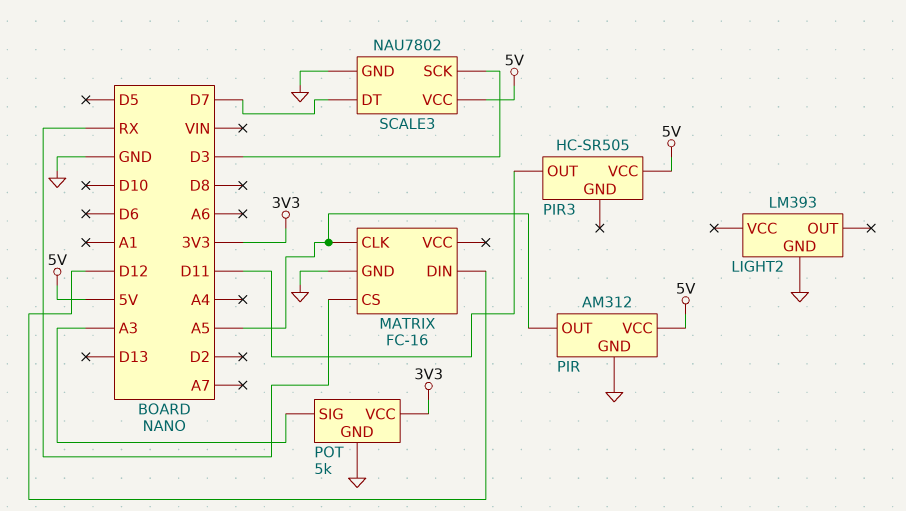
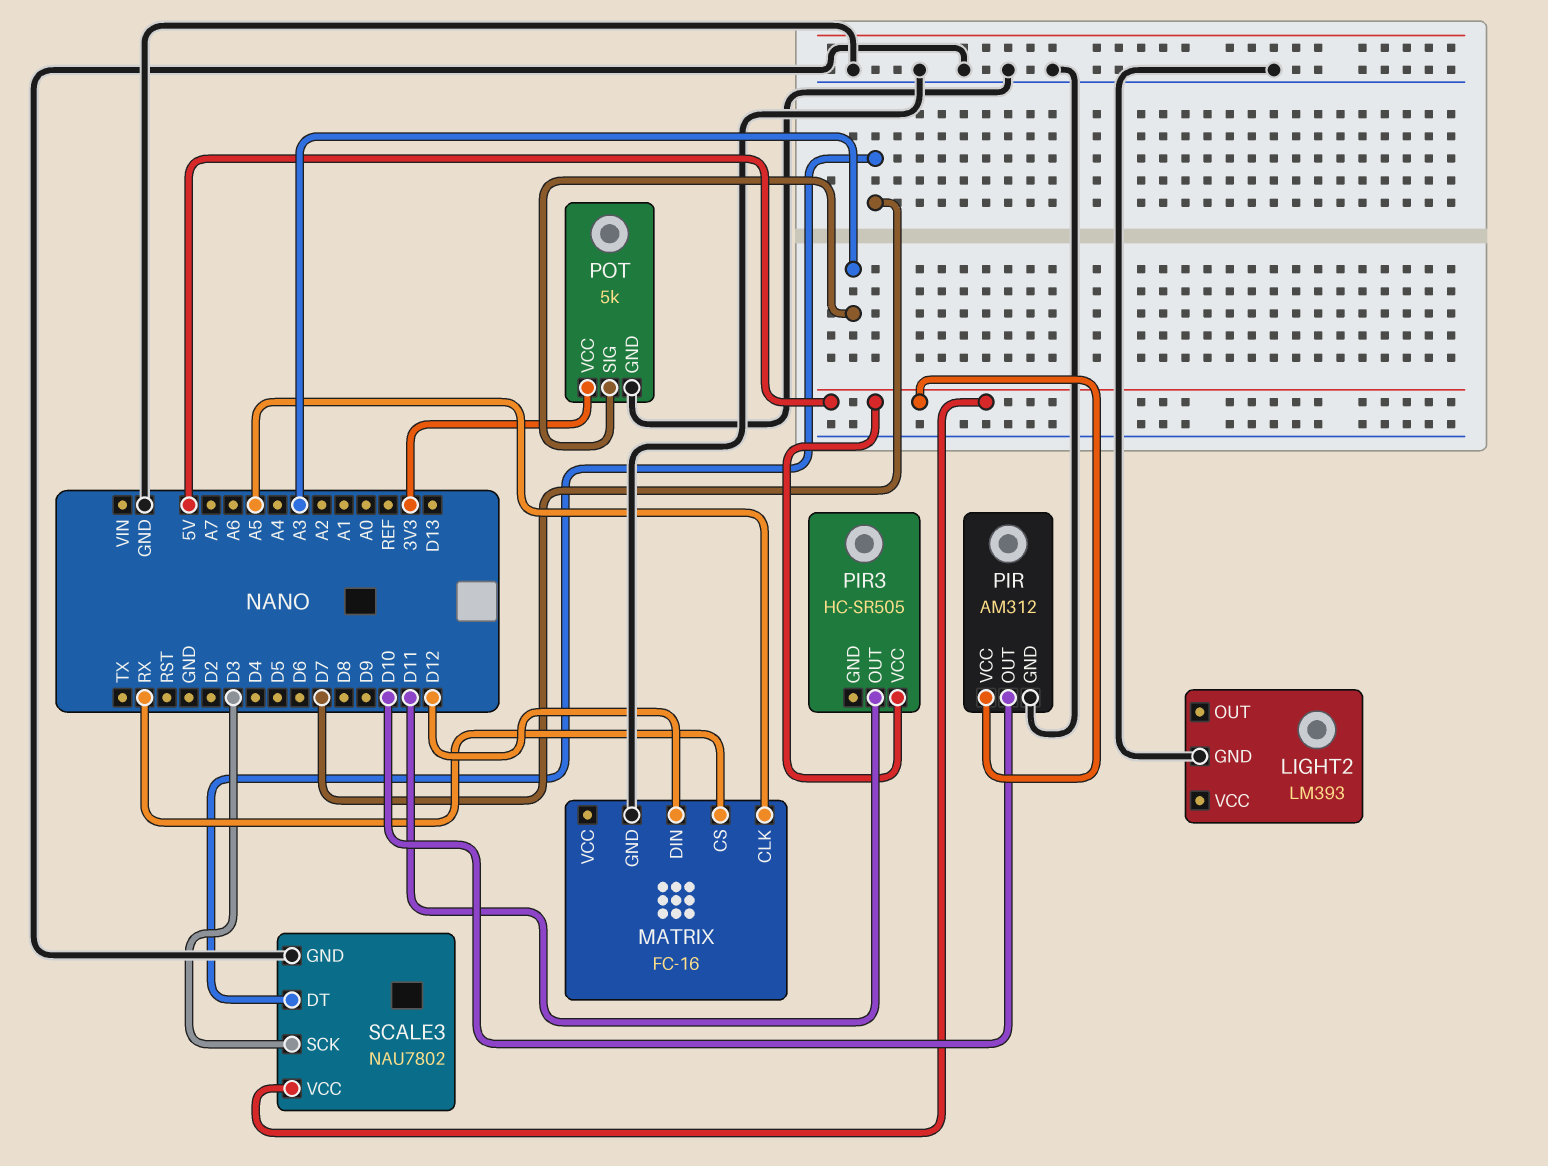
PIR pin OUT: A5 -> D10

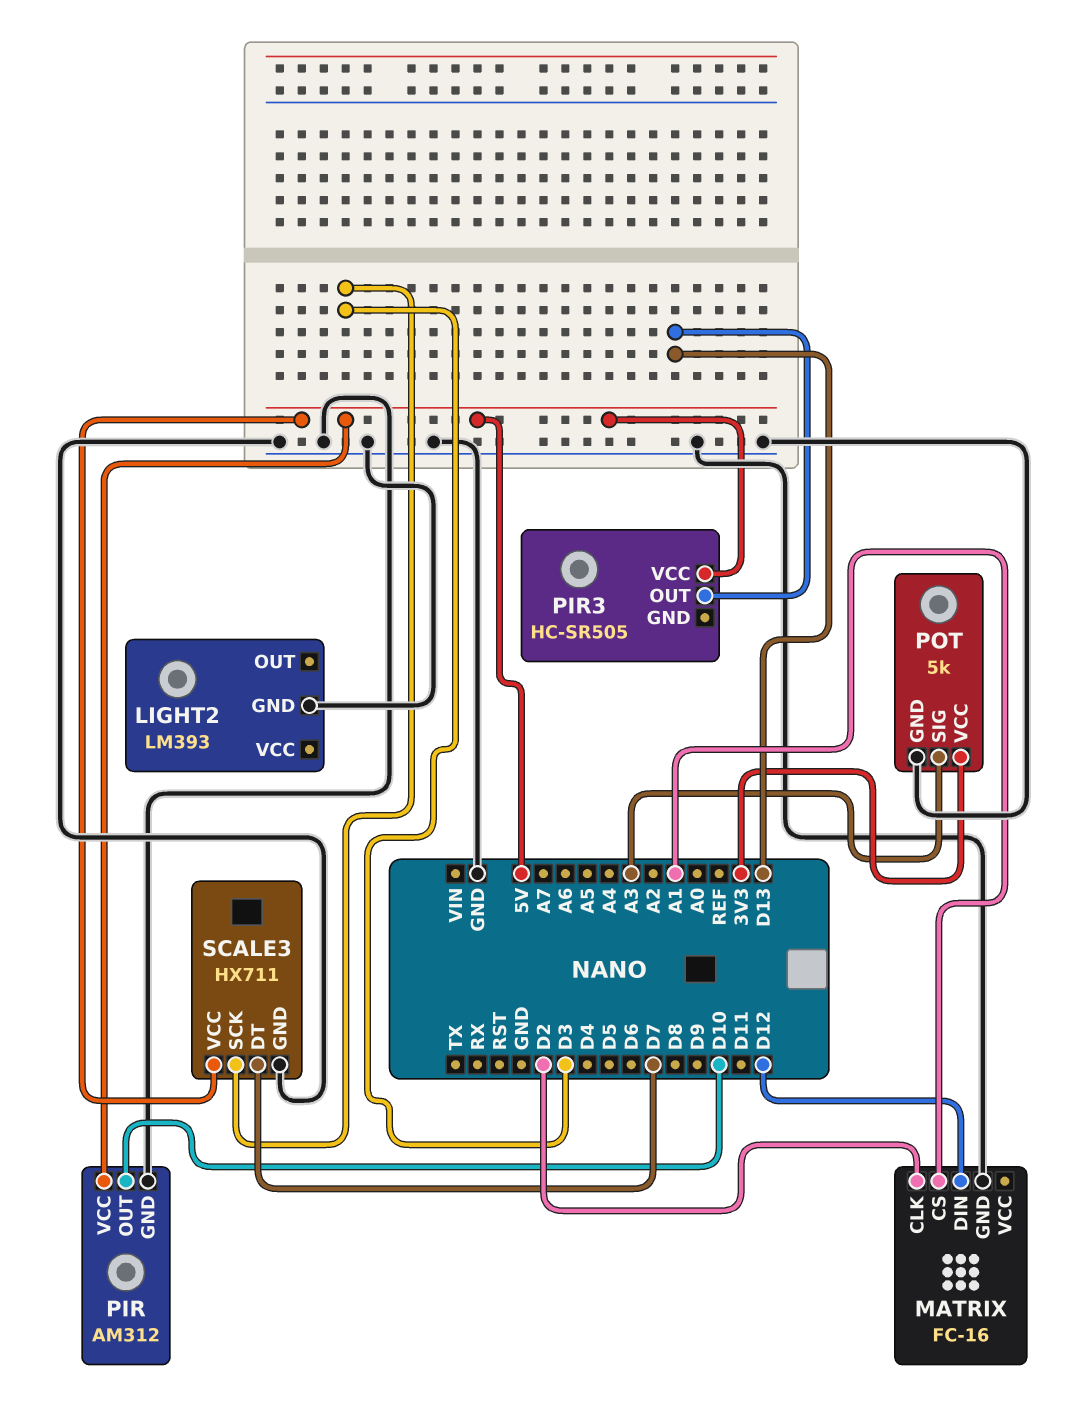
MATRIX pin CLK: A5 -> D2
MATRIX pin CS: RX -> A1
PIR3 pin OUT: D11 -> D13
SCALE3: NAU7802 -> HX711

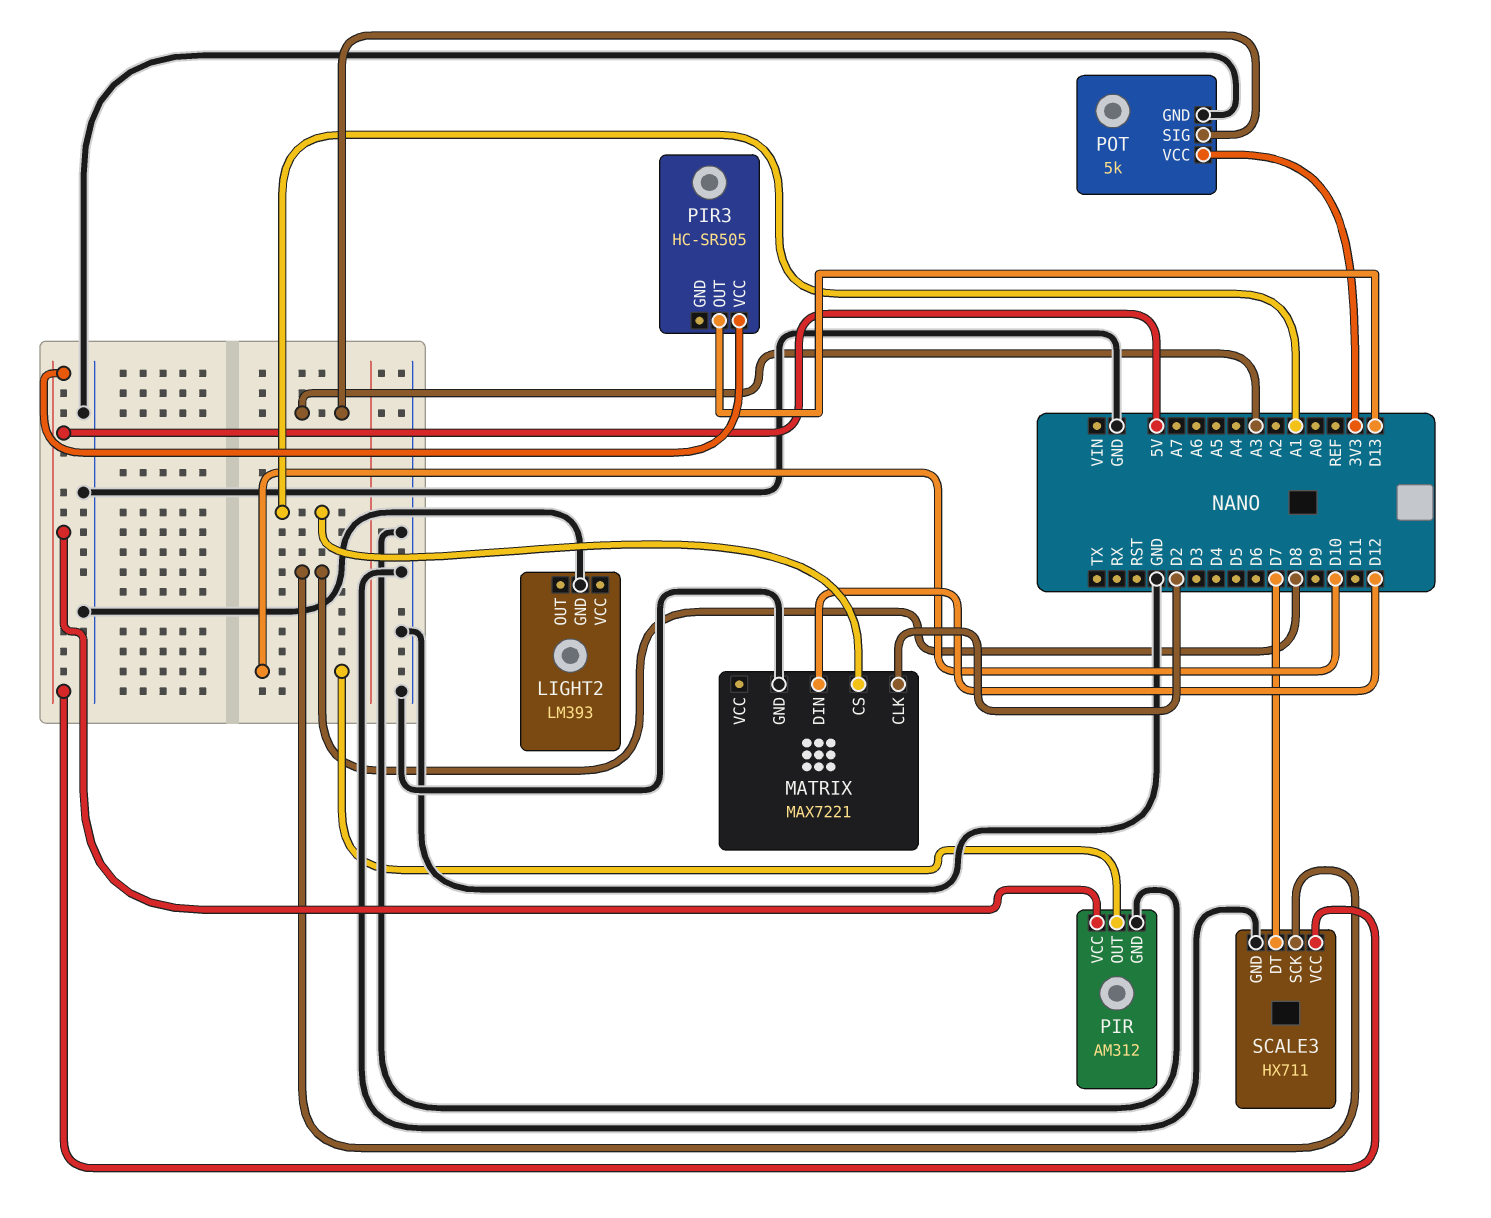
MATRIX: FC-16 -> MAX7221
SCALE3 pin SCK: D3 -> D8

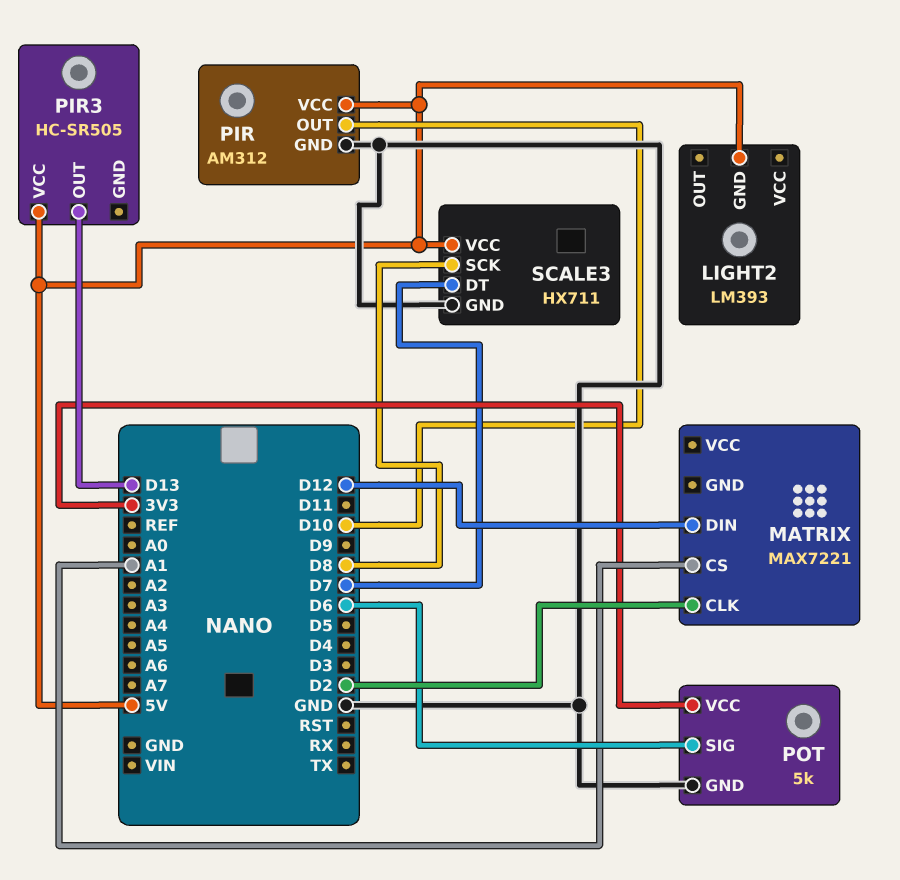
LIGHT2 pin GND: GND -> 5V
MATRIX pin GND: GND -> none
POT pin SIG: A3 -> D6

